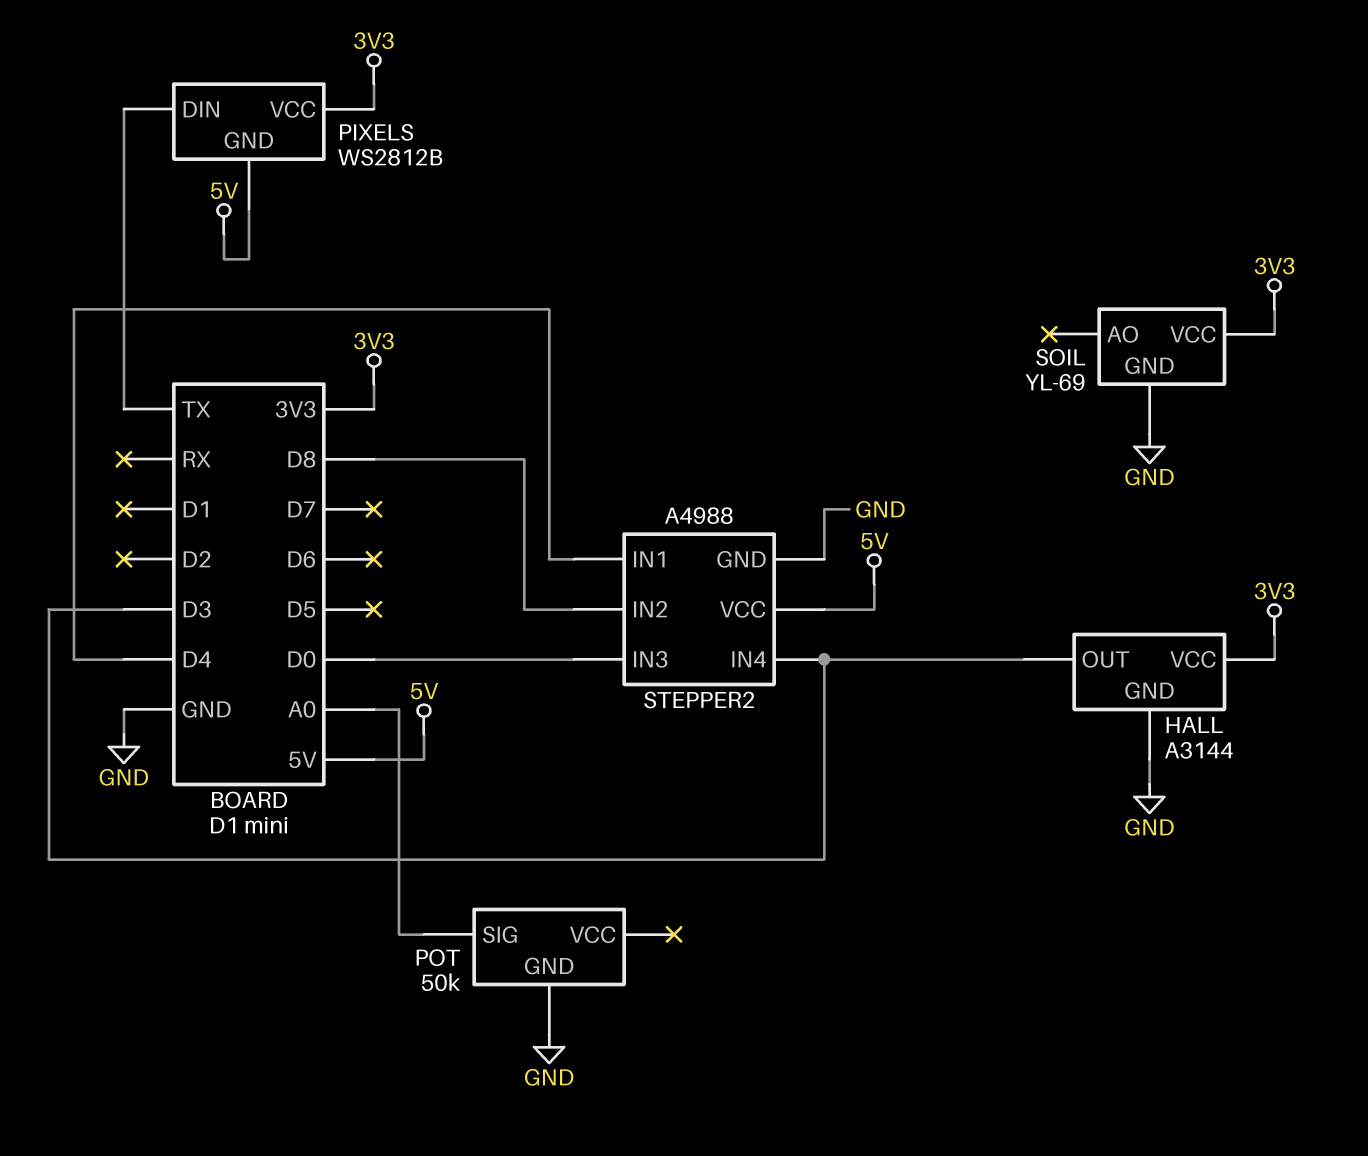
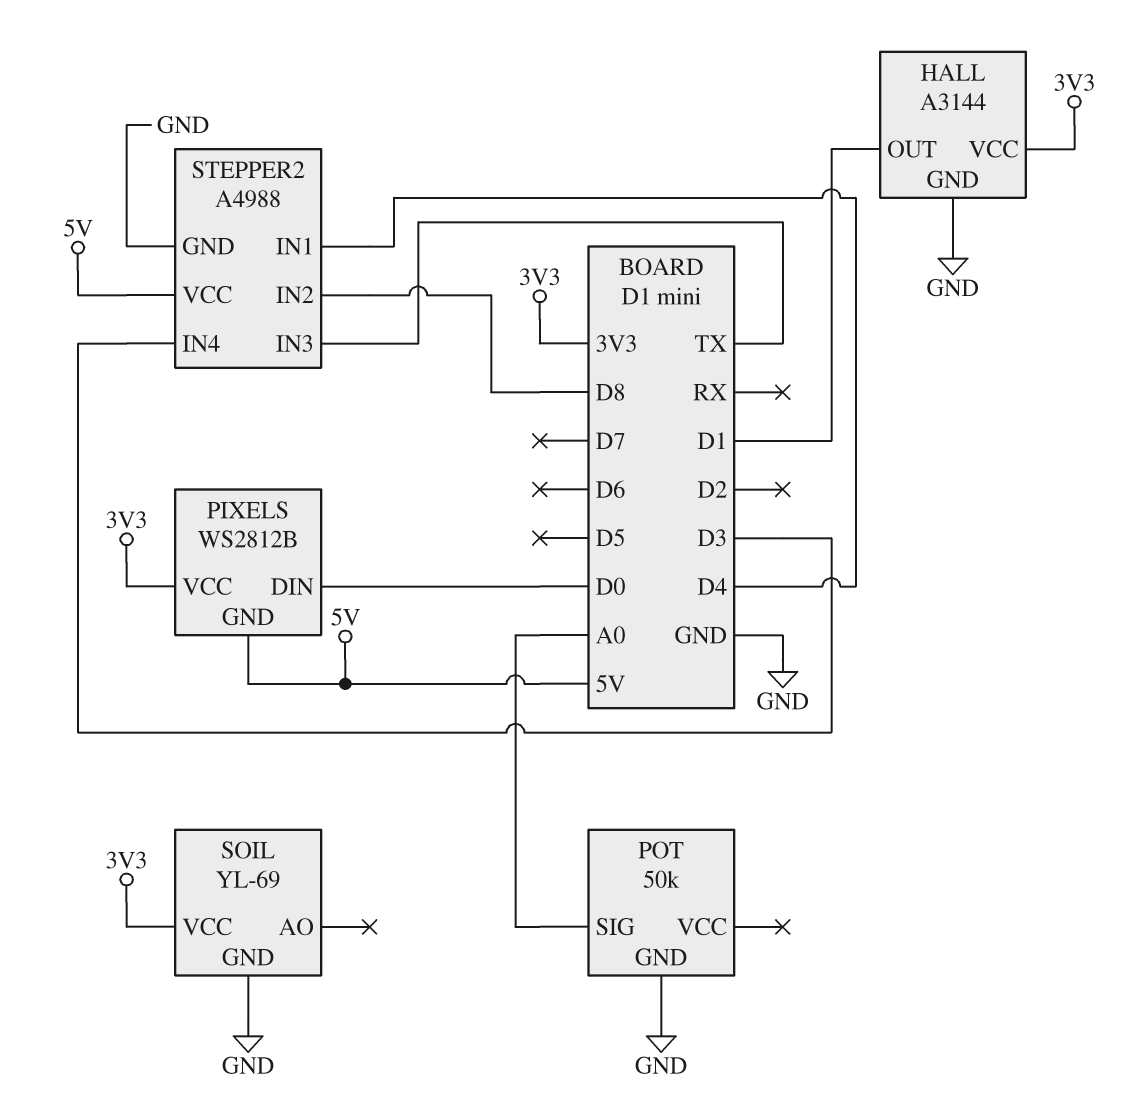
HALL pin OUT: D3 -> D1
PIXELS pin DIN: TX -> D0
STEPPER2 pin IN3: D0 -> TX

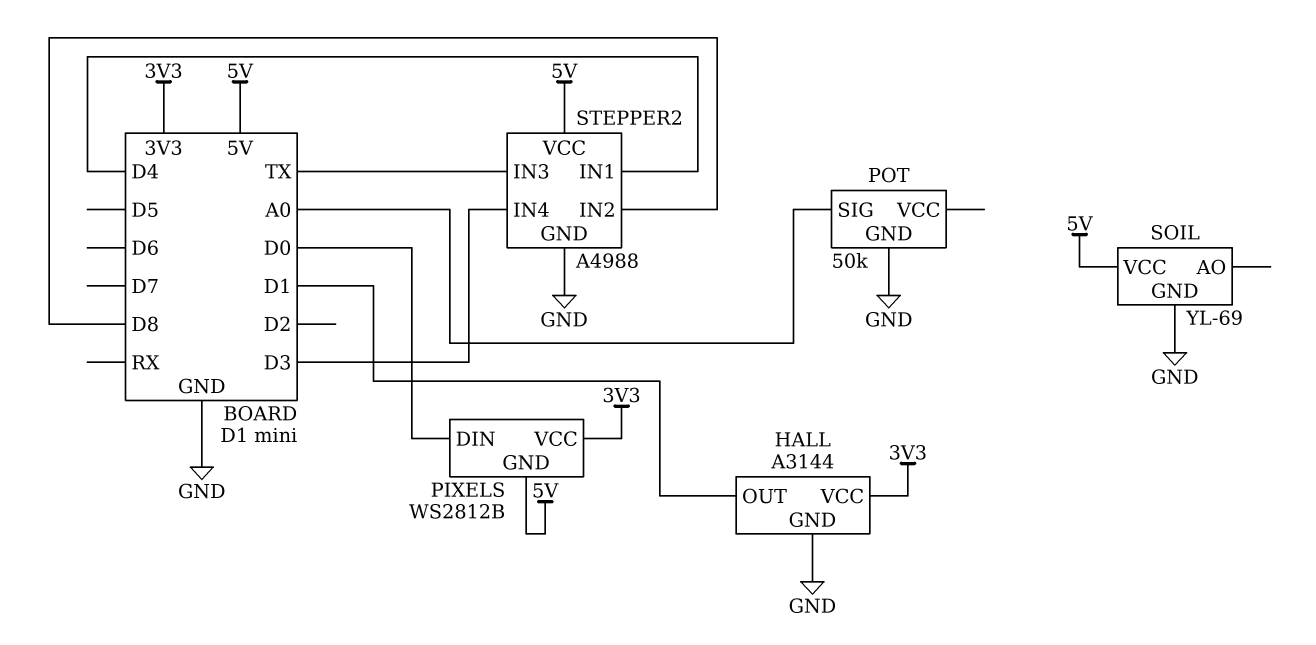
SOIL pin VCC: 3V3 -> 5V

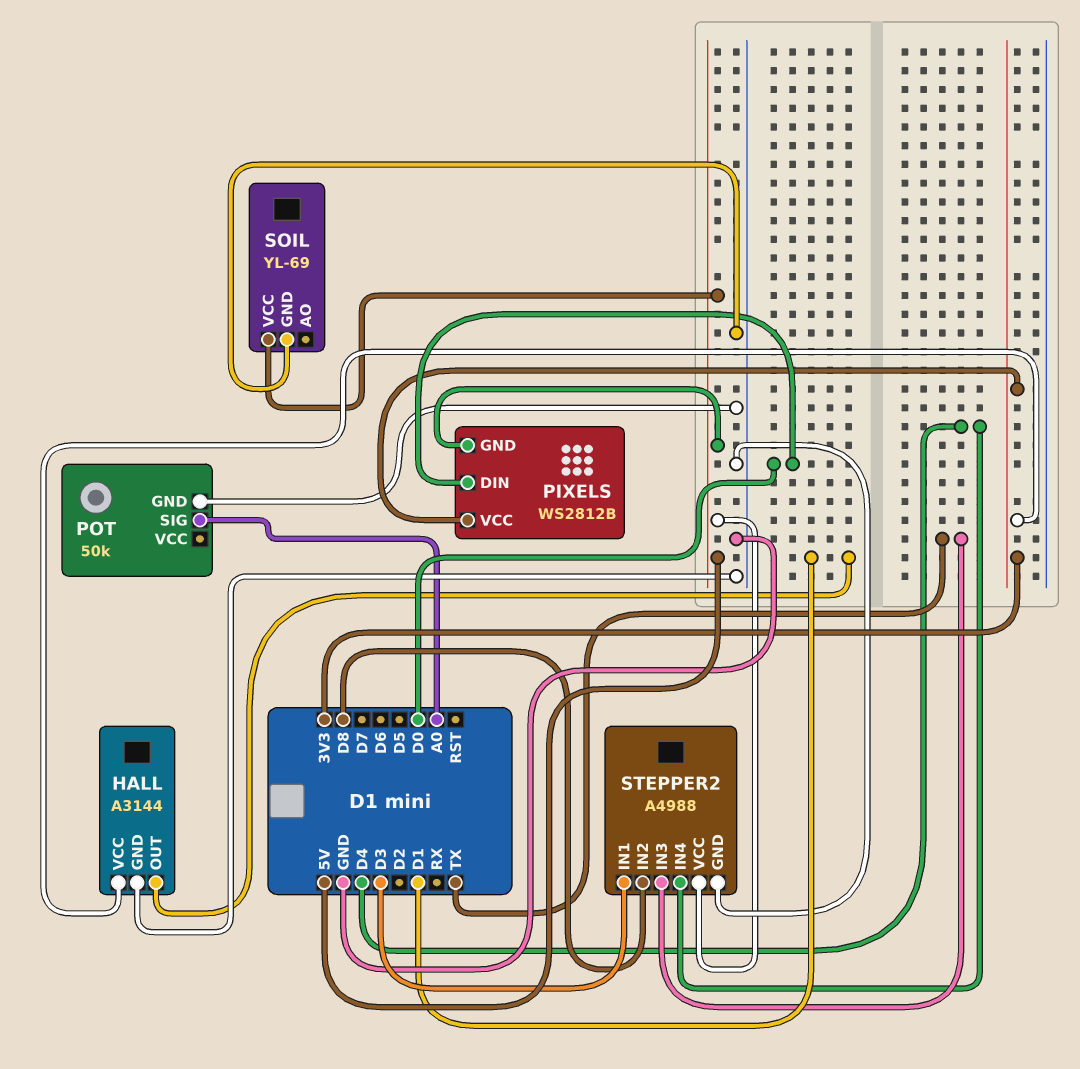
STEPPER2 pin IN1: D4 -> D3
STEPPER2 pin IN4: D3 -> D4

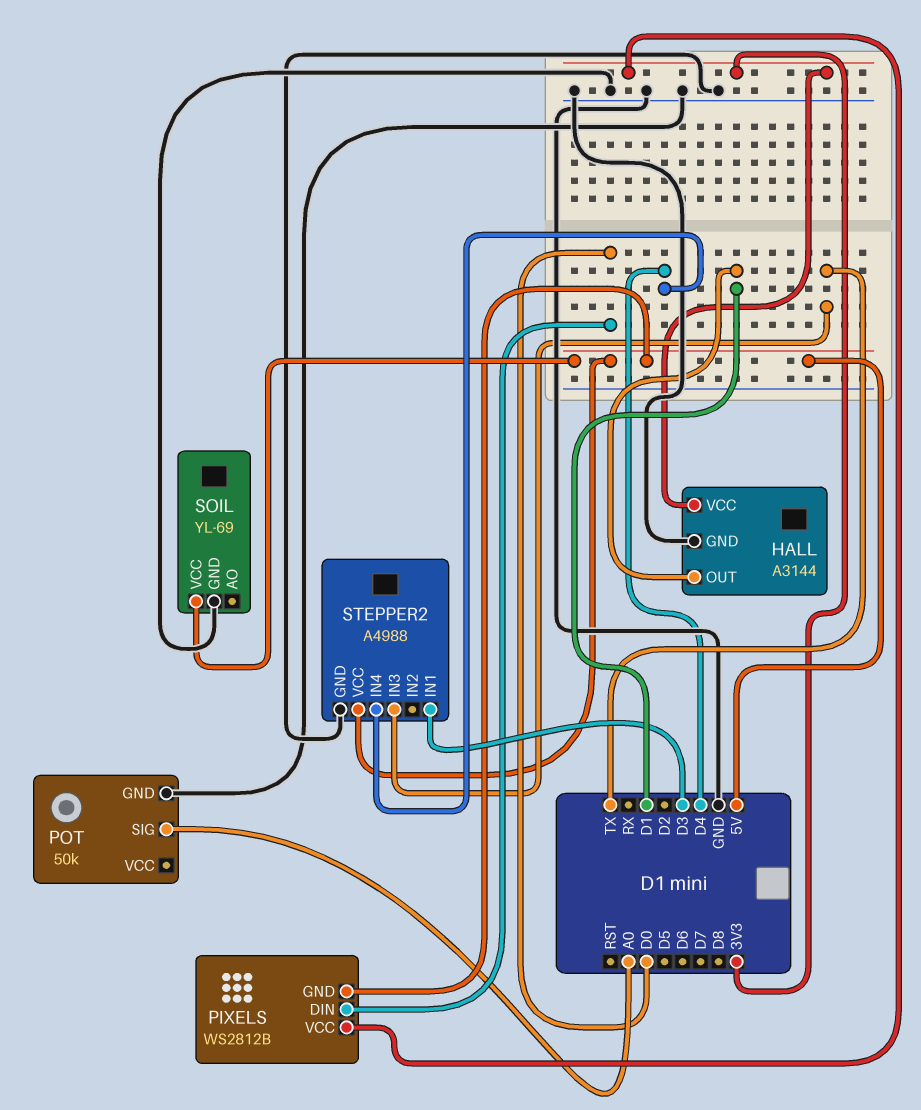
STEPPER2 pin IN2: D8 -> none

